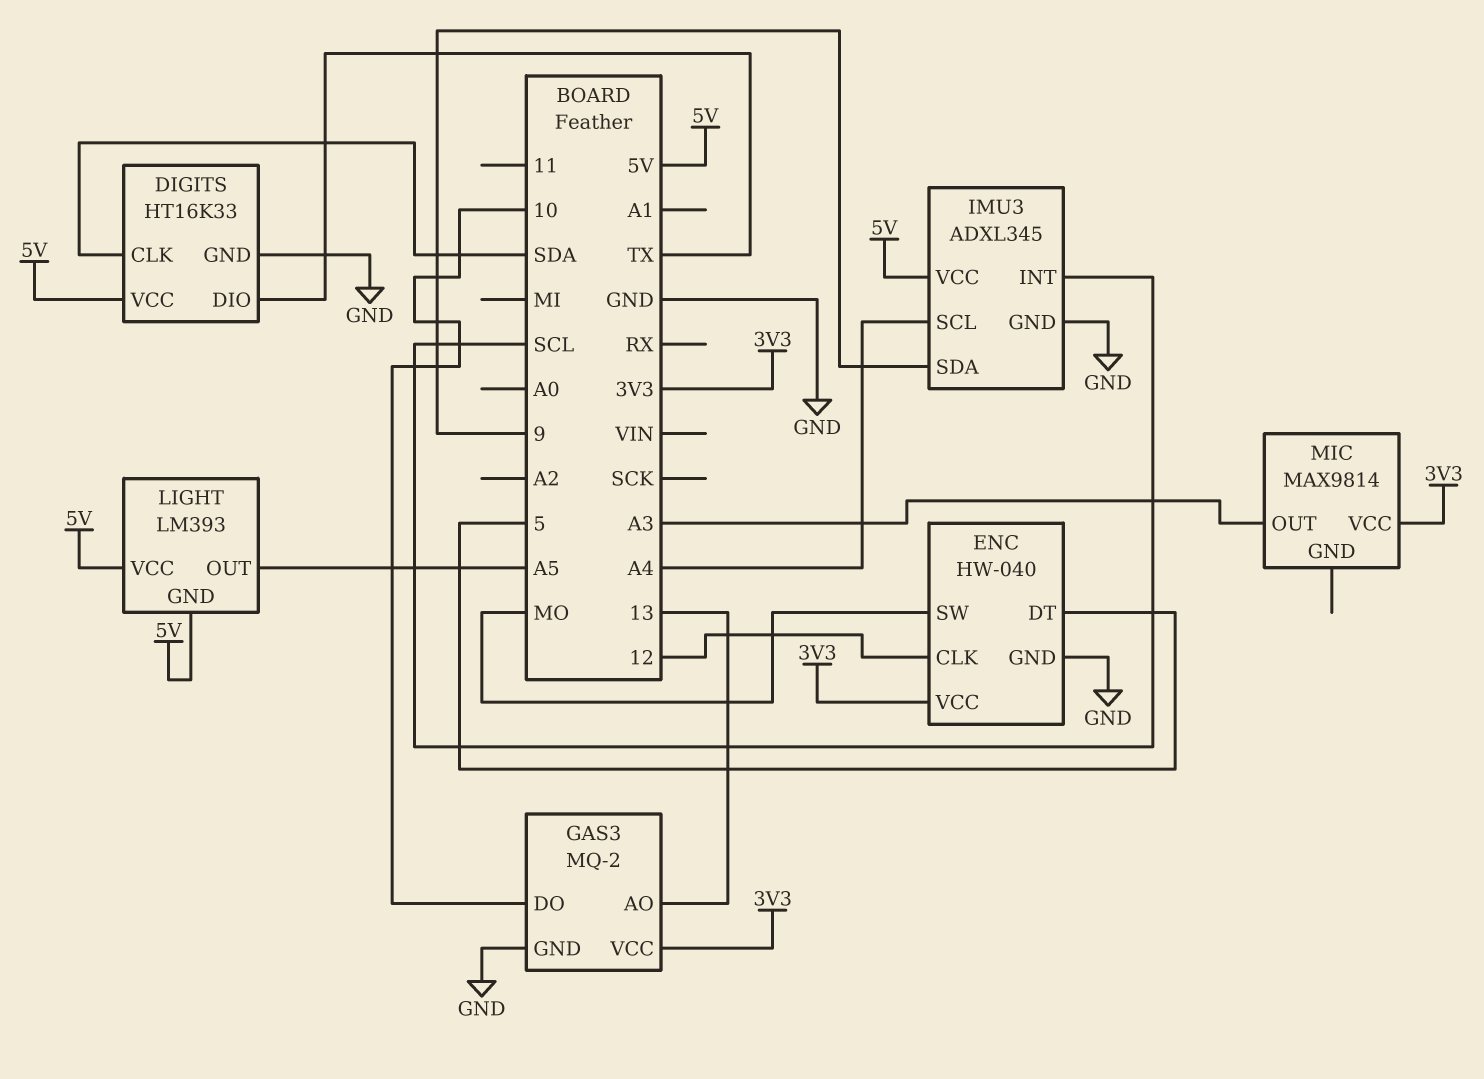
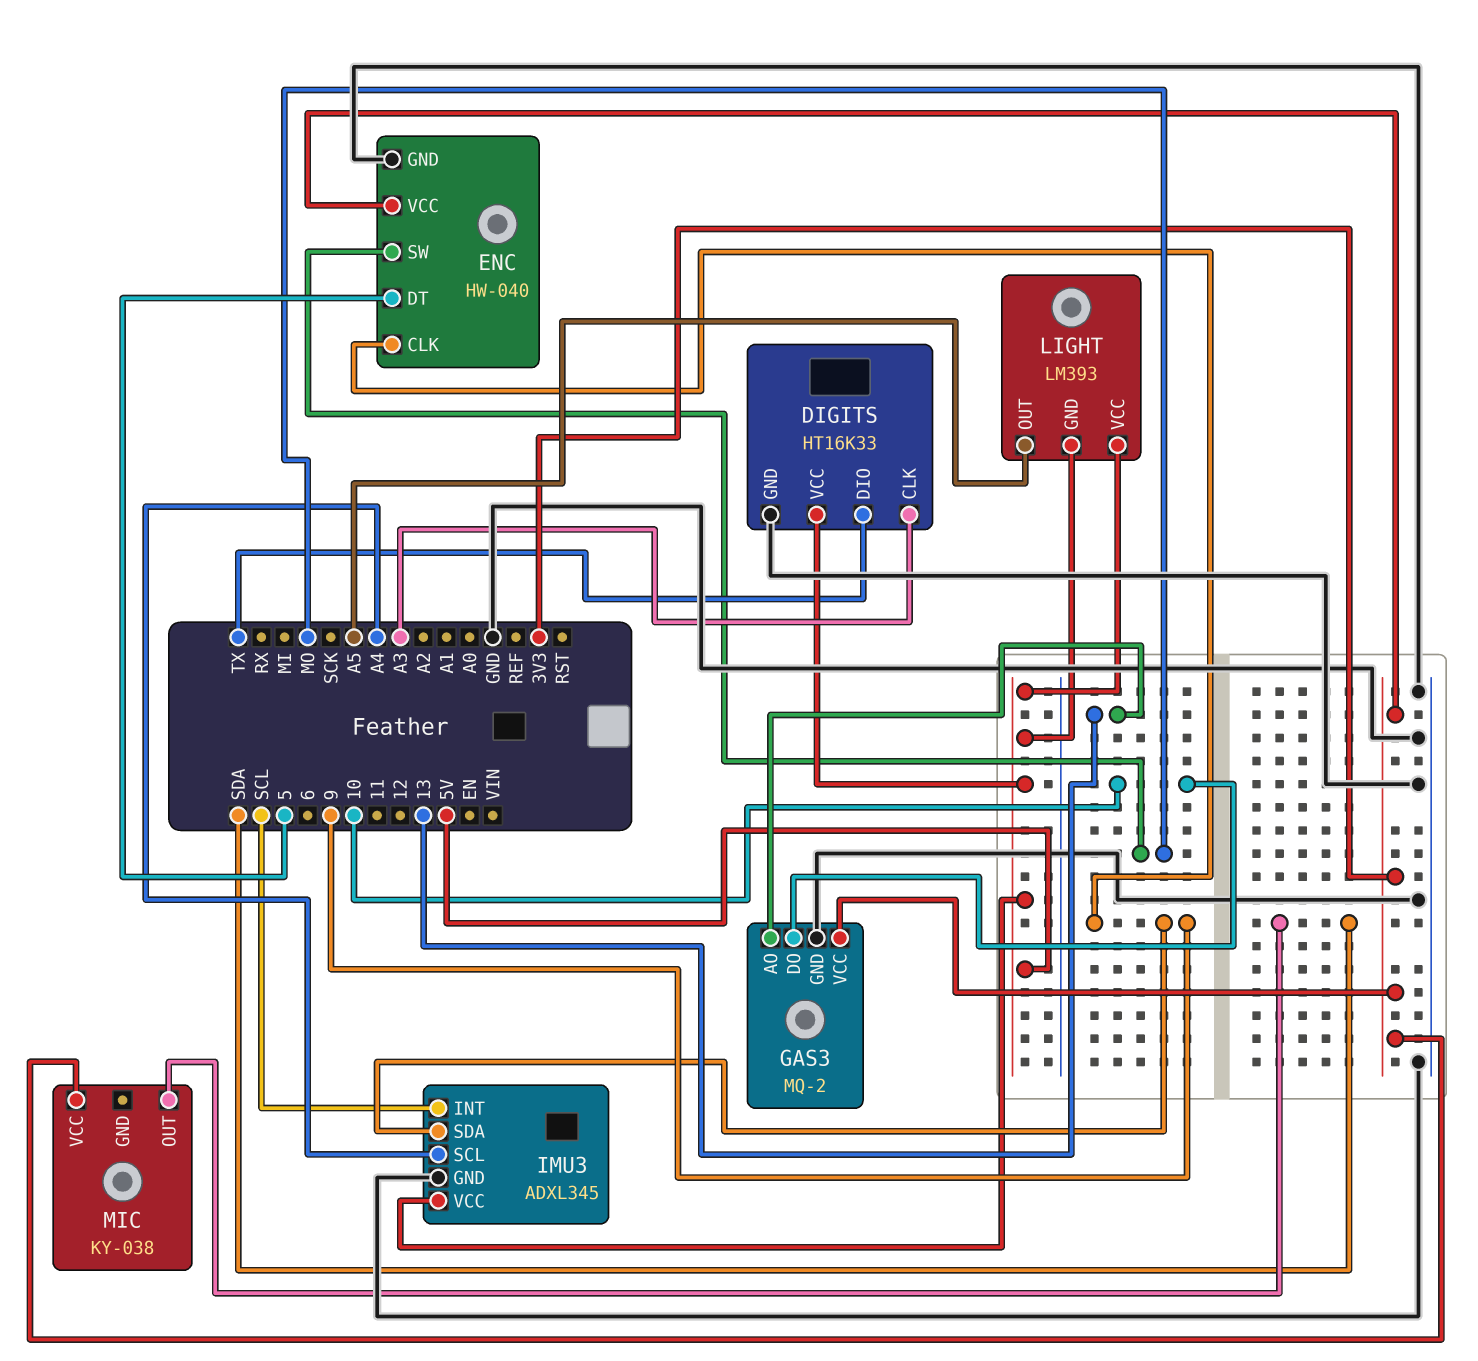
DIGITS pin CLK: SDA -> A3
ENC pin CLK: 12 -> 9
MIC: MAX9814 -> KY-038
MIC pin OUT: A3 -> SDA

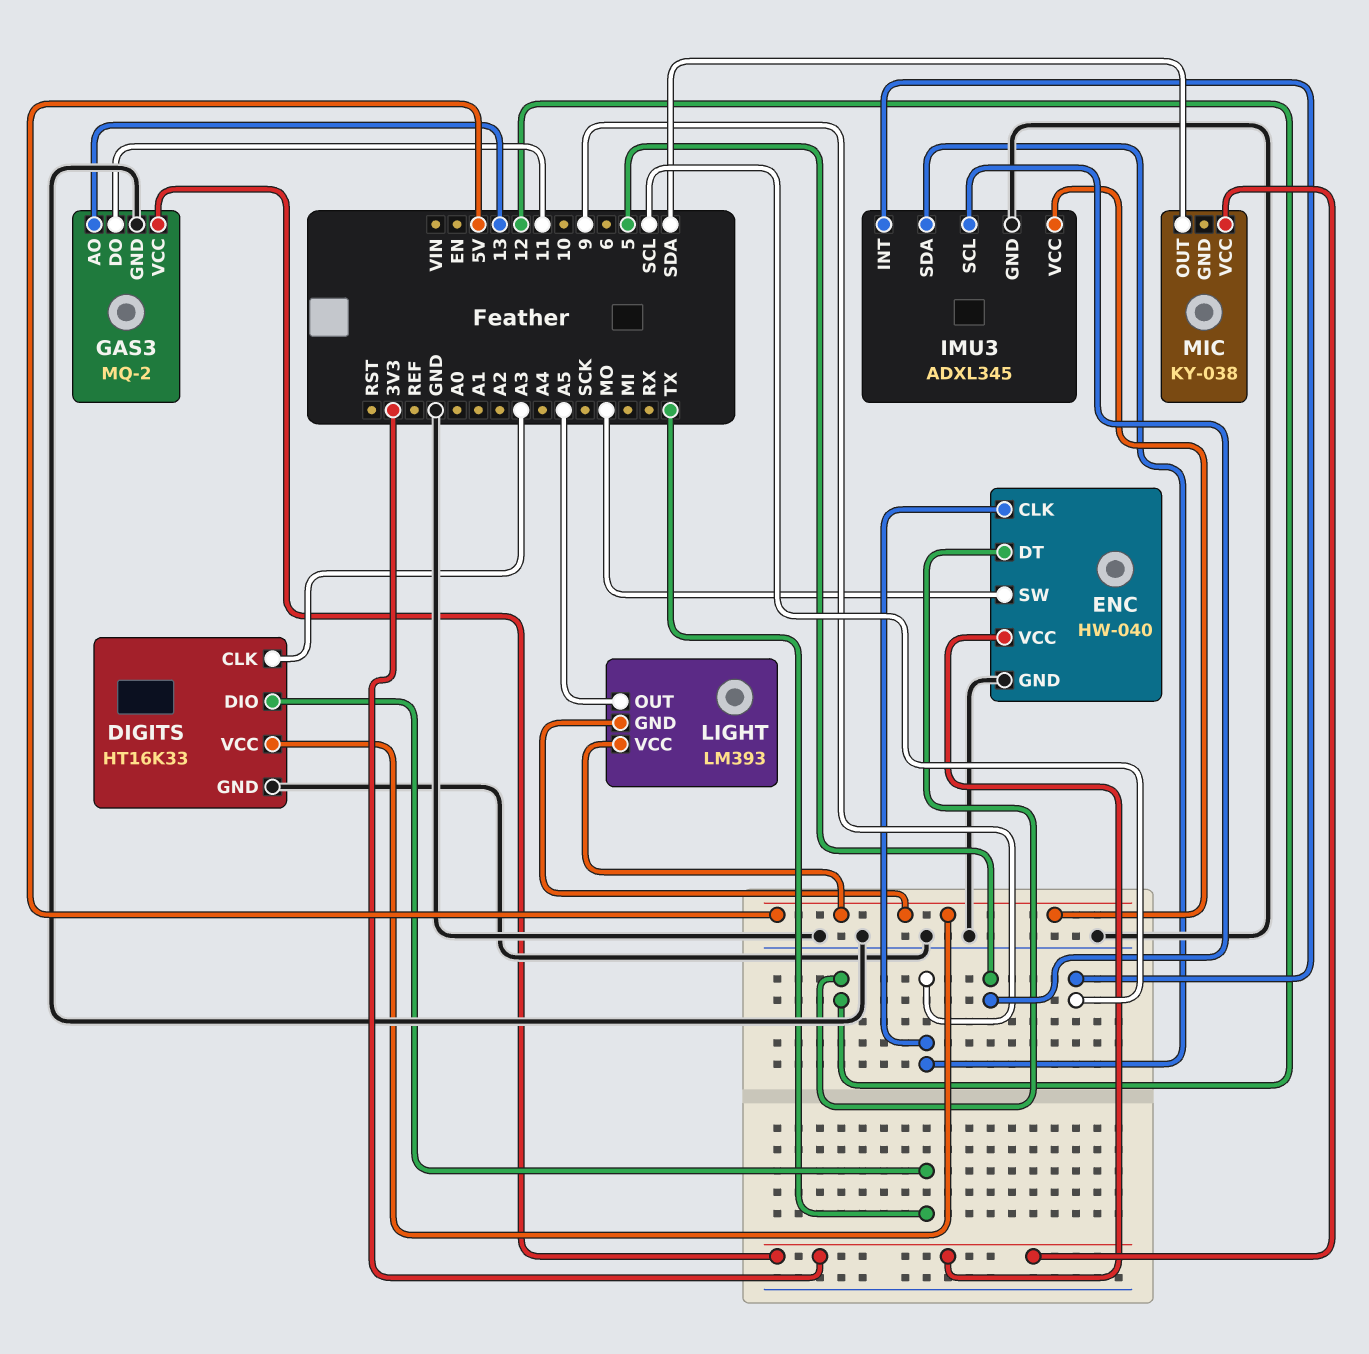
ENC pin DT: 5 -> 12
GAS3 pin DO: 10 -> 11
IMU3 pin SCL: A4 -> 5

